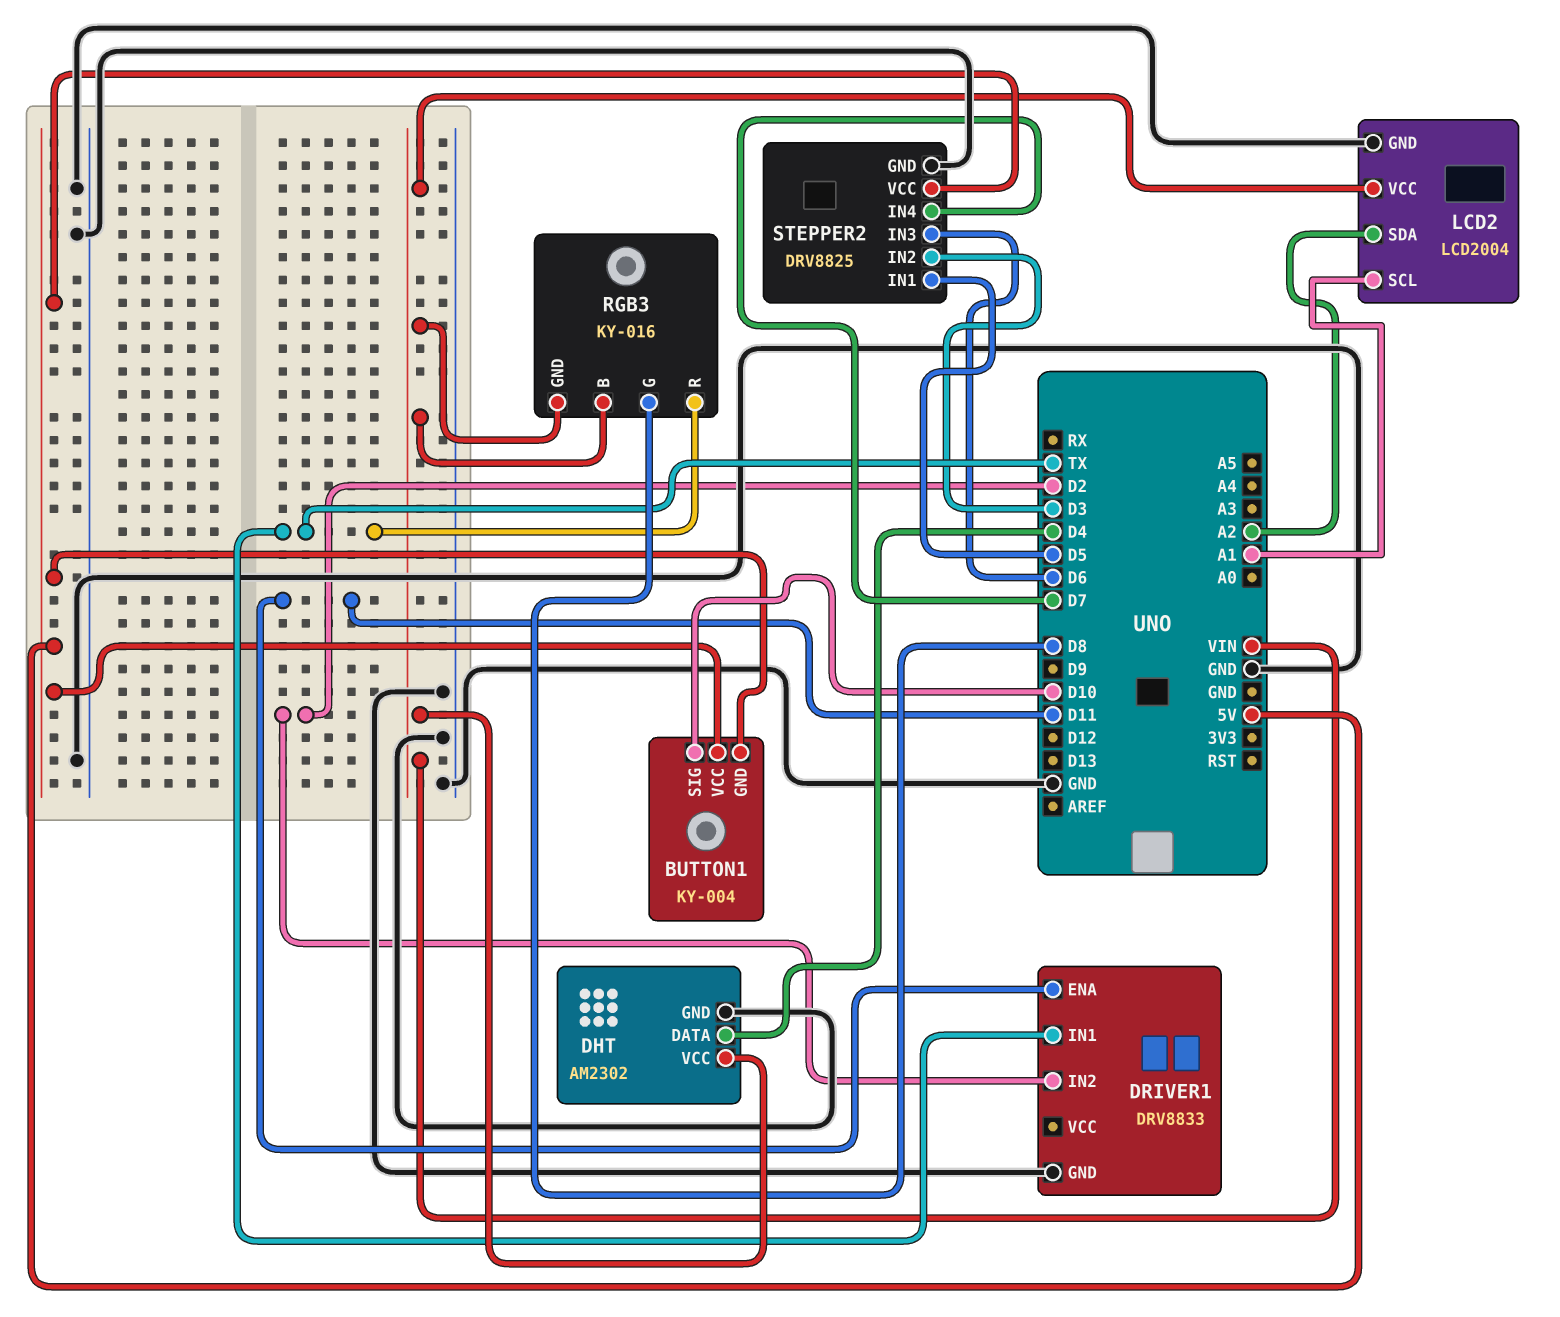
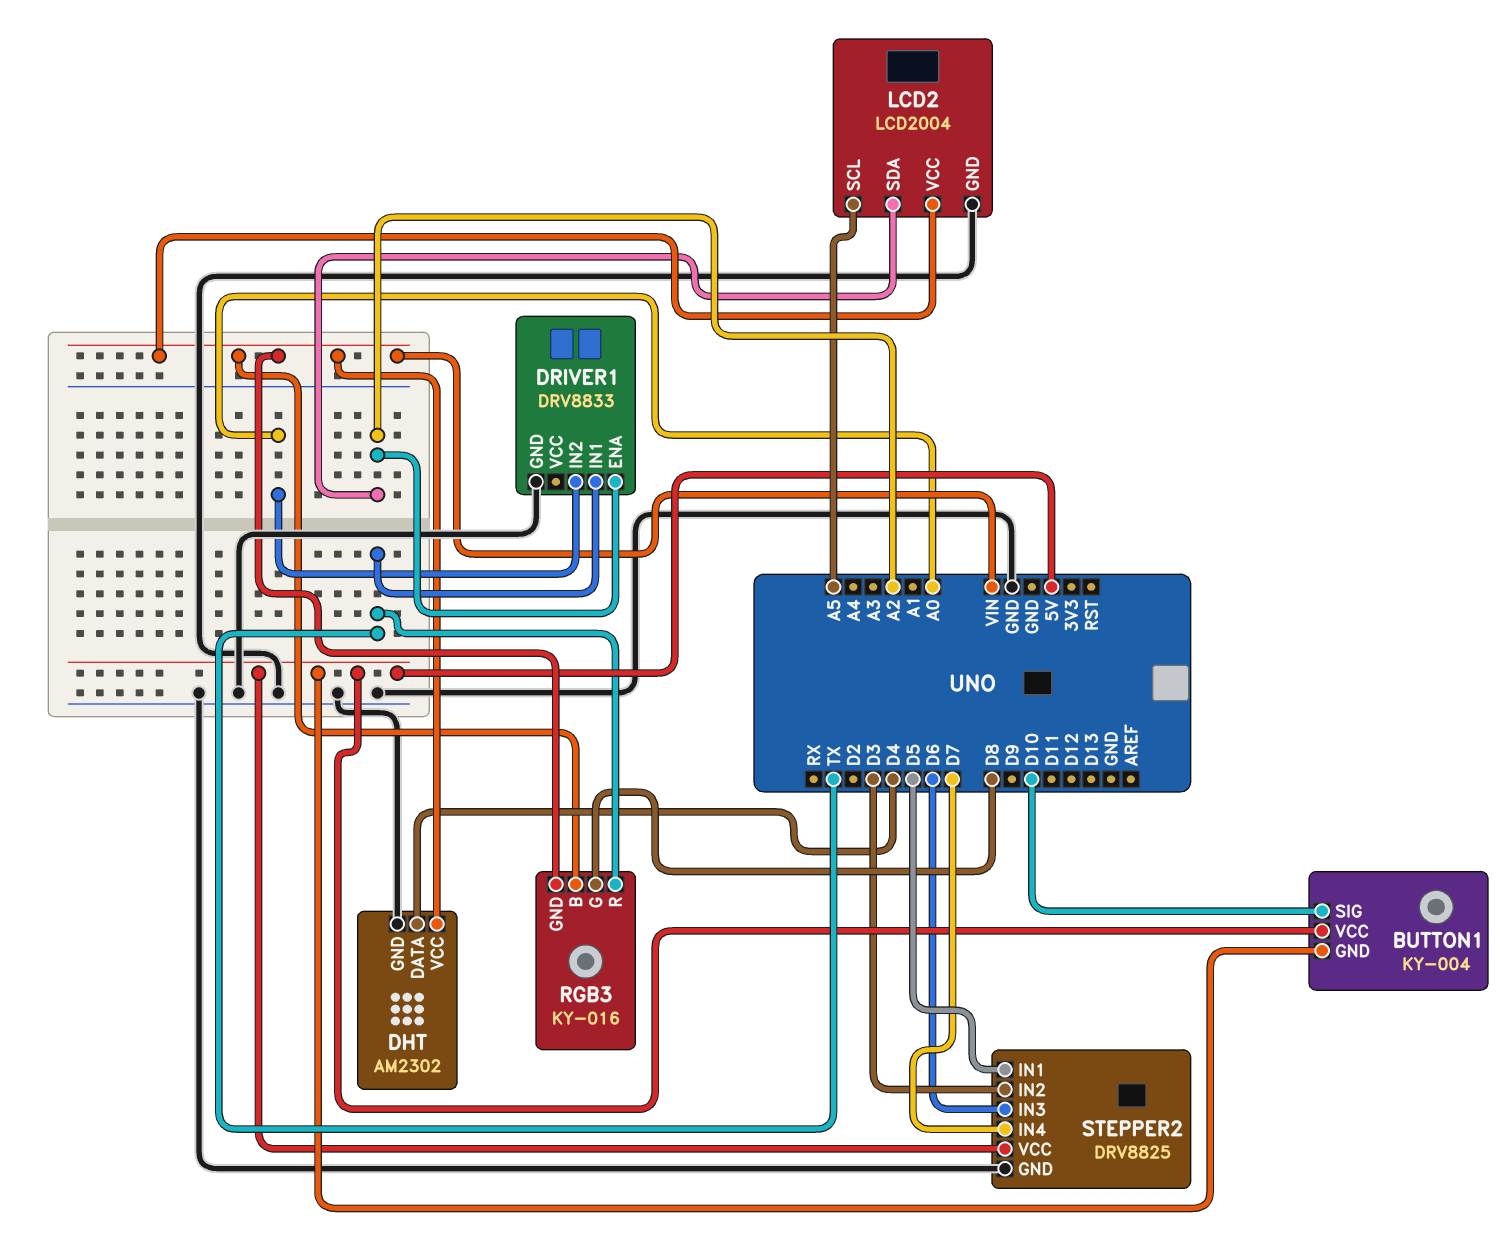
DRIVER1 pin ENA: D11 -> A2
DRIVER1 pin IN2: D2 -> A0
LCD2 pin SCL: A1 -> A5

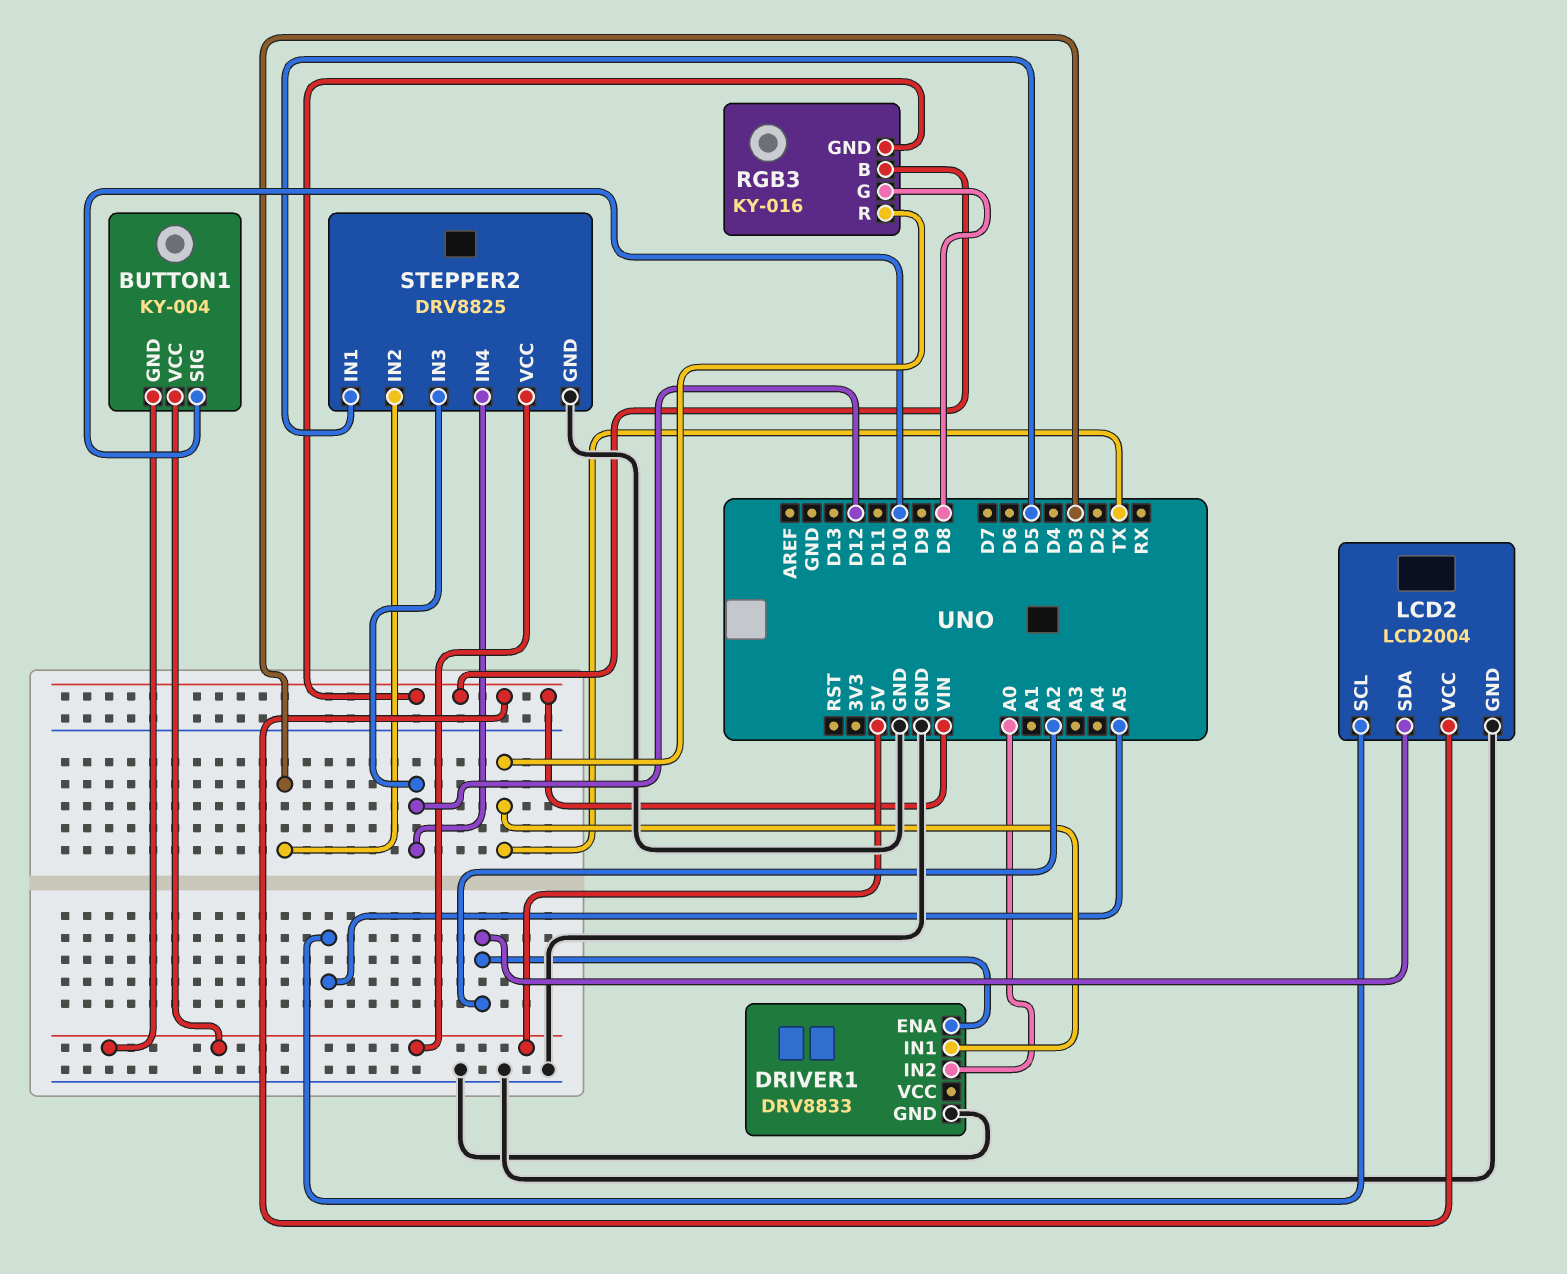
DHT: AM2302 -> none
DHT pin DATA: D4 -> none
DHT pin GND: GND -> none
DHT pin VCC: VIN -> none
STEPPER2 pin IN3: D6 -> D12
STEPPER2 pin IN4: D7 -> D12

